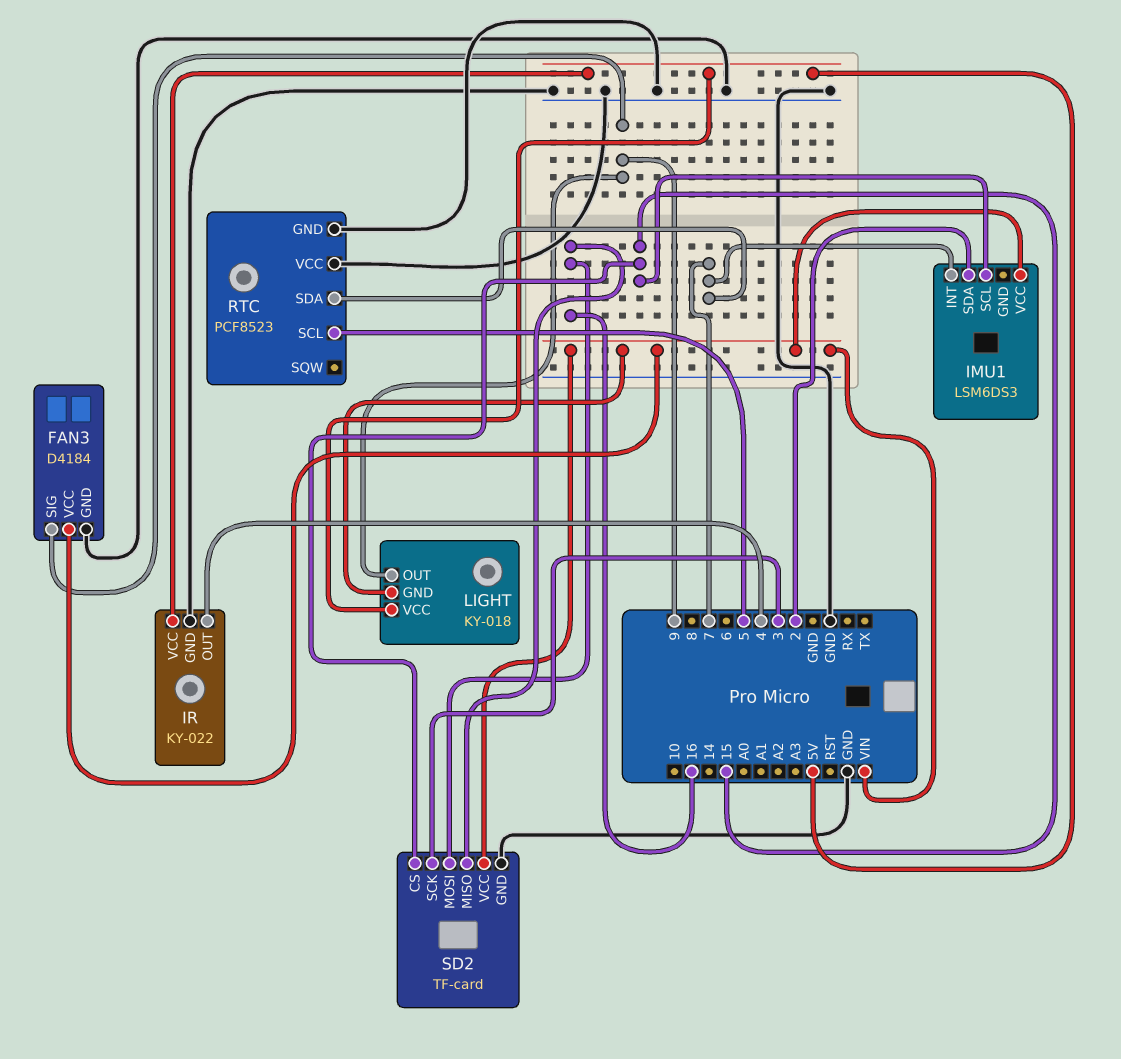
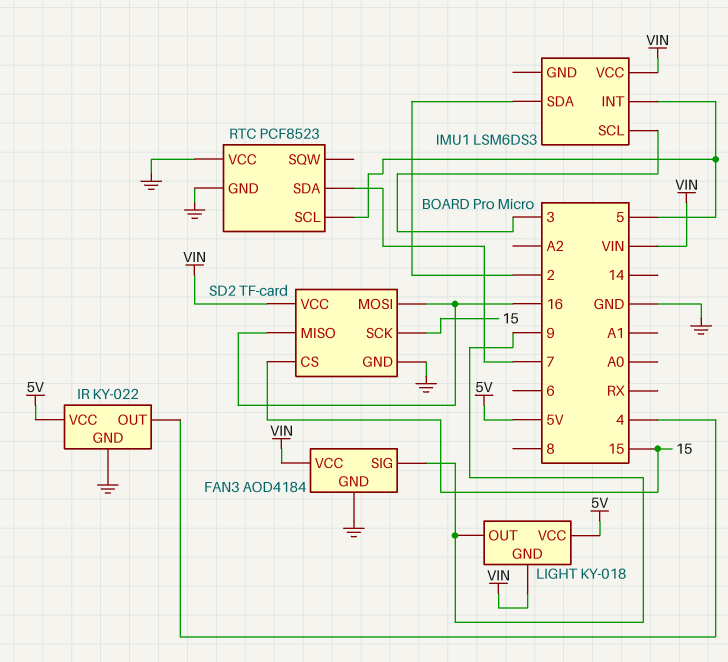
FAN3: D4184 -> AOD4184
IMU1 pin INT: 7 -> 5
IMU1 pin SCL: 15 -> 3
SD2 pin SCK: 3 -> 15

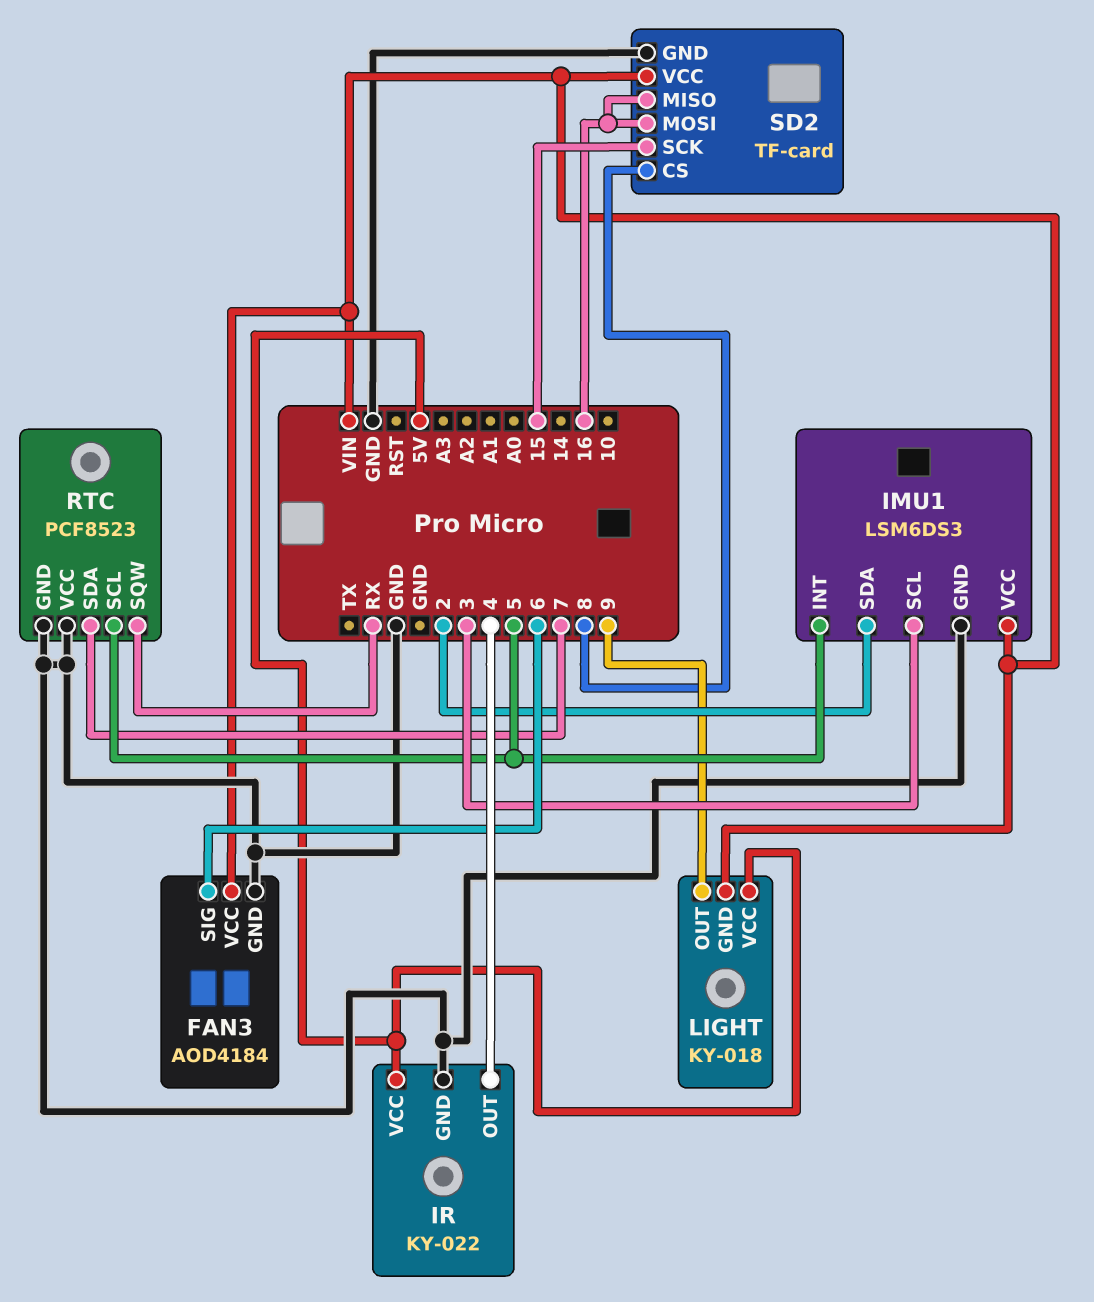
FAN3 pin SIG: 9 -> 6
IMU1 pin GND: none -> GND
RTC pin SQW: none -> RX
SD2 pin CS: 15 -> 8

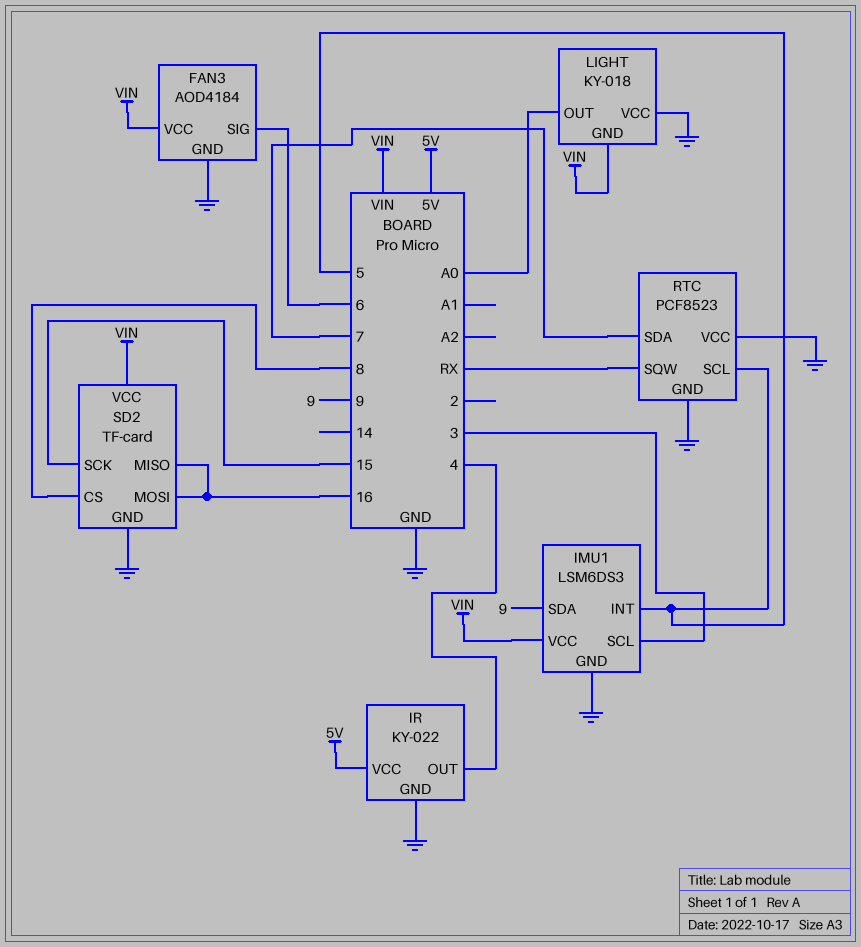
IMU1 pin SDA: 2 -> 9
LIGHT pin OUT: 9 -> A0
LIGHT pin VCC: 5V -> GND

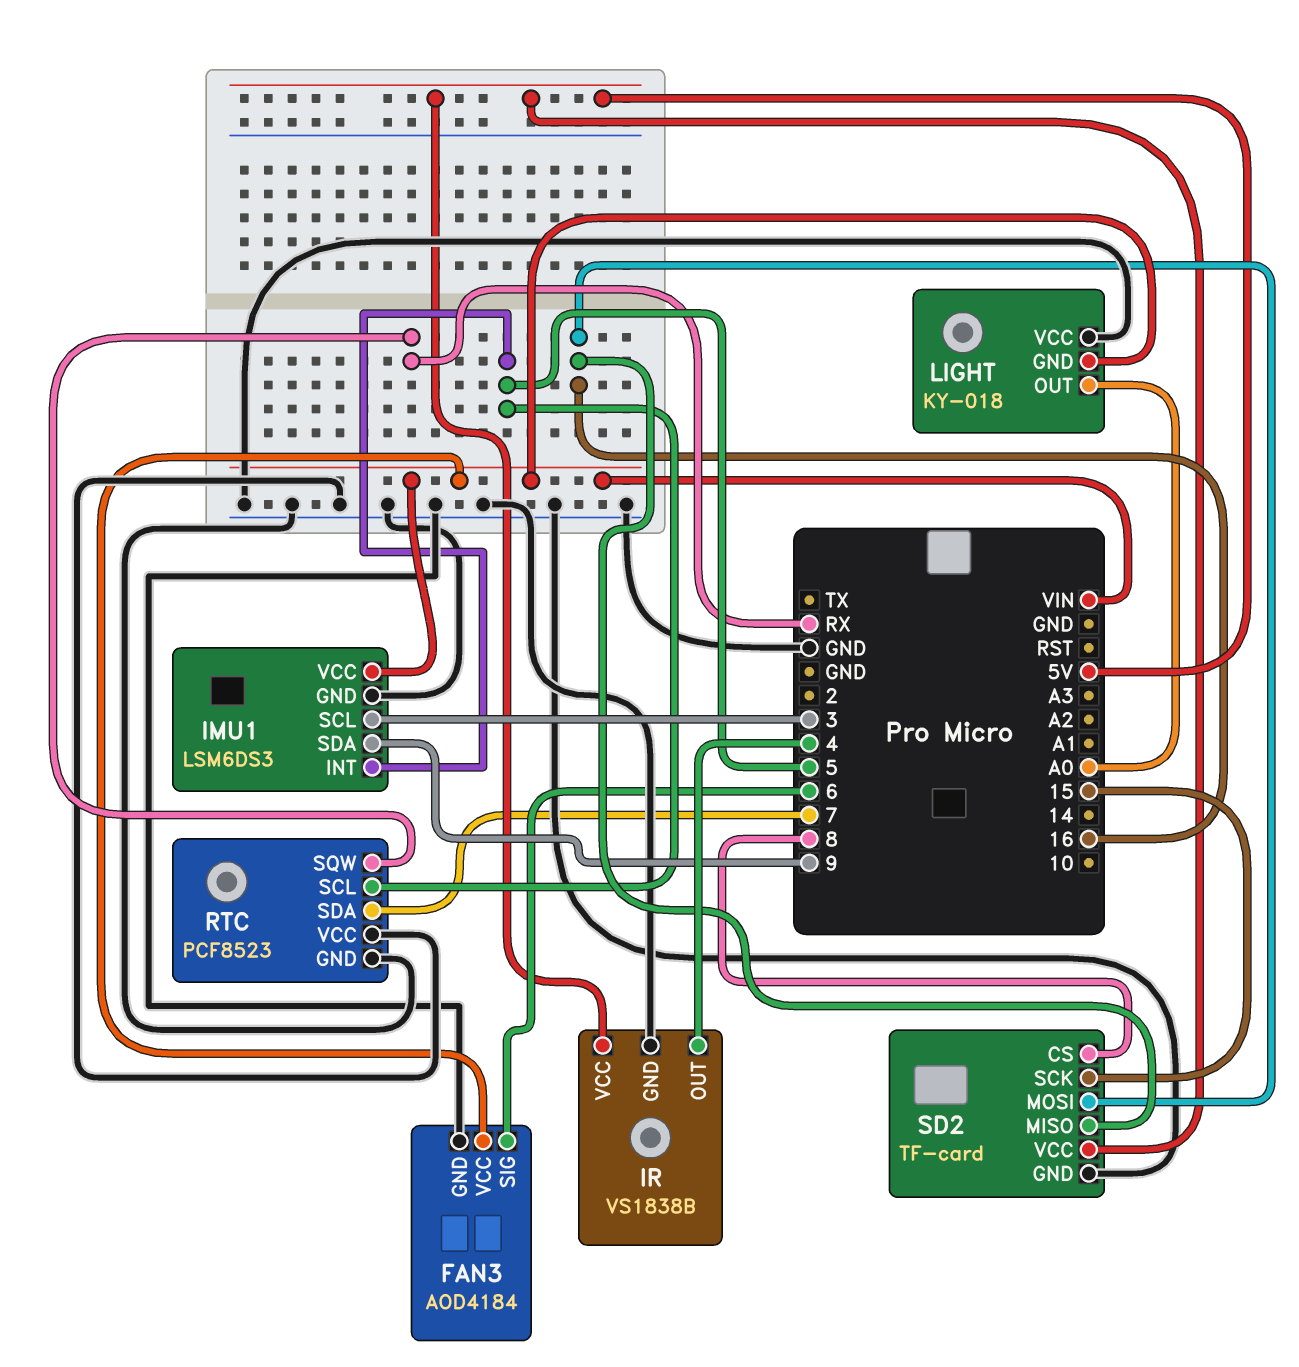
IR: KY-022 -> VS1838B
SD2 pin VCC: VIN -> 5V

